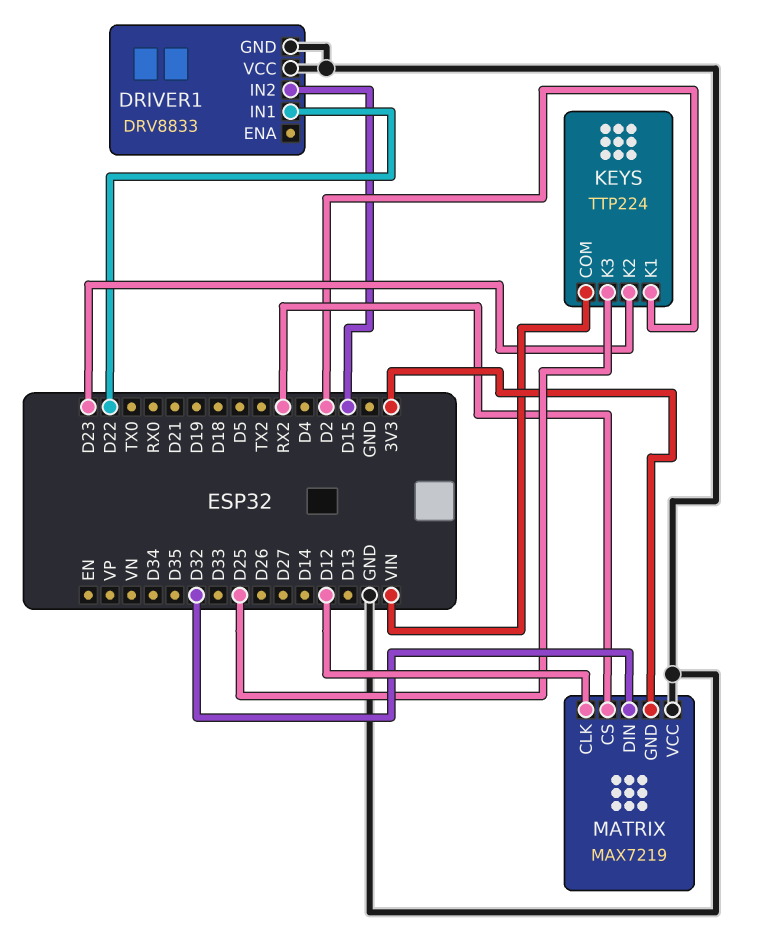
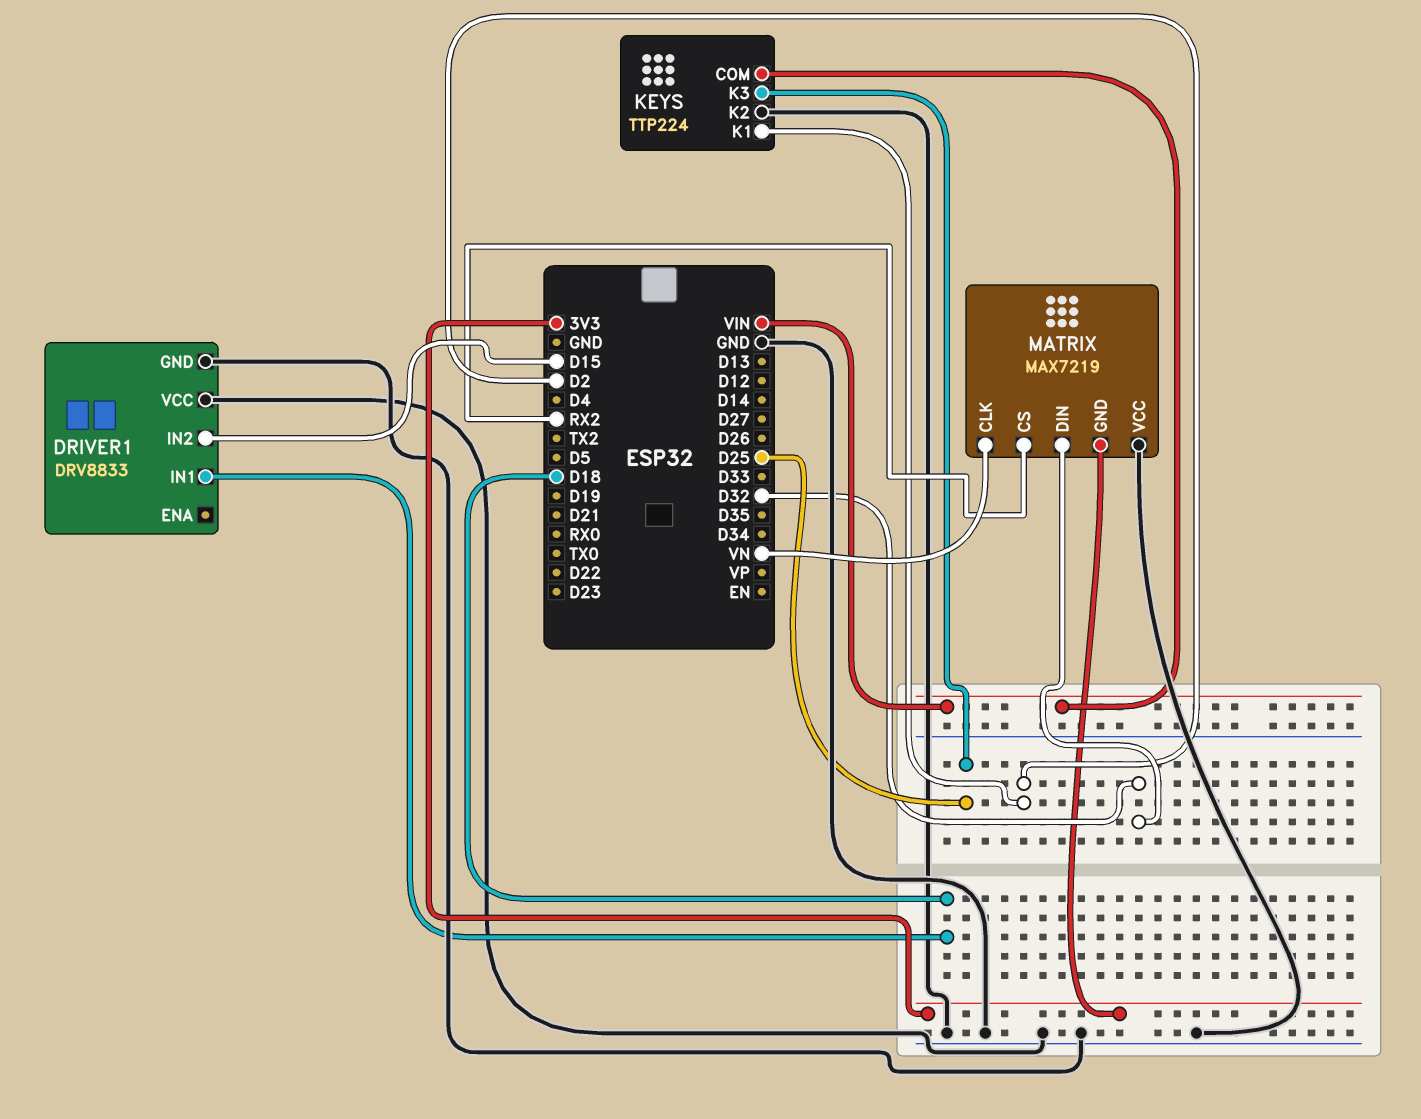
DRIVER1 pin IN1: D22 -> D18
KEYS pin K2: D23 -> GND
MATRIX pin CLK: D12 -> VN

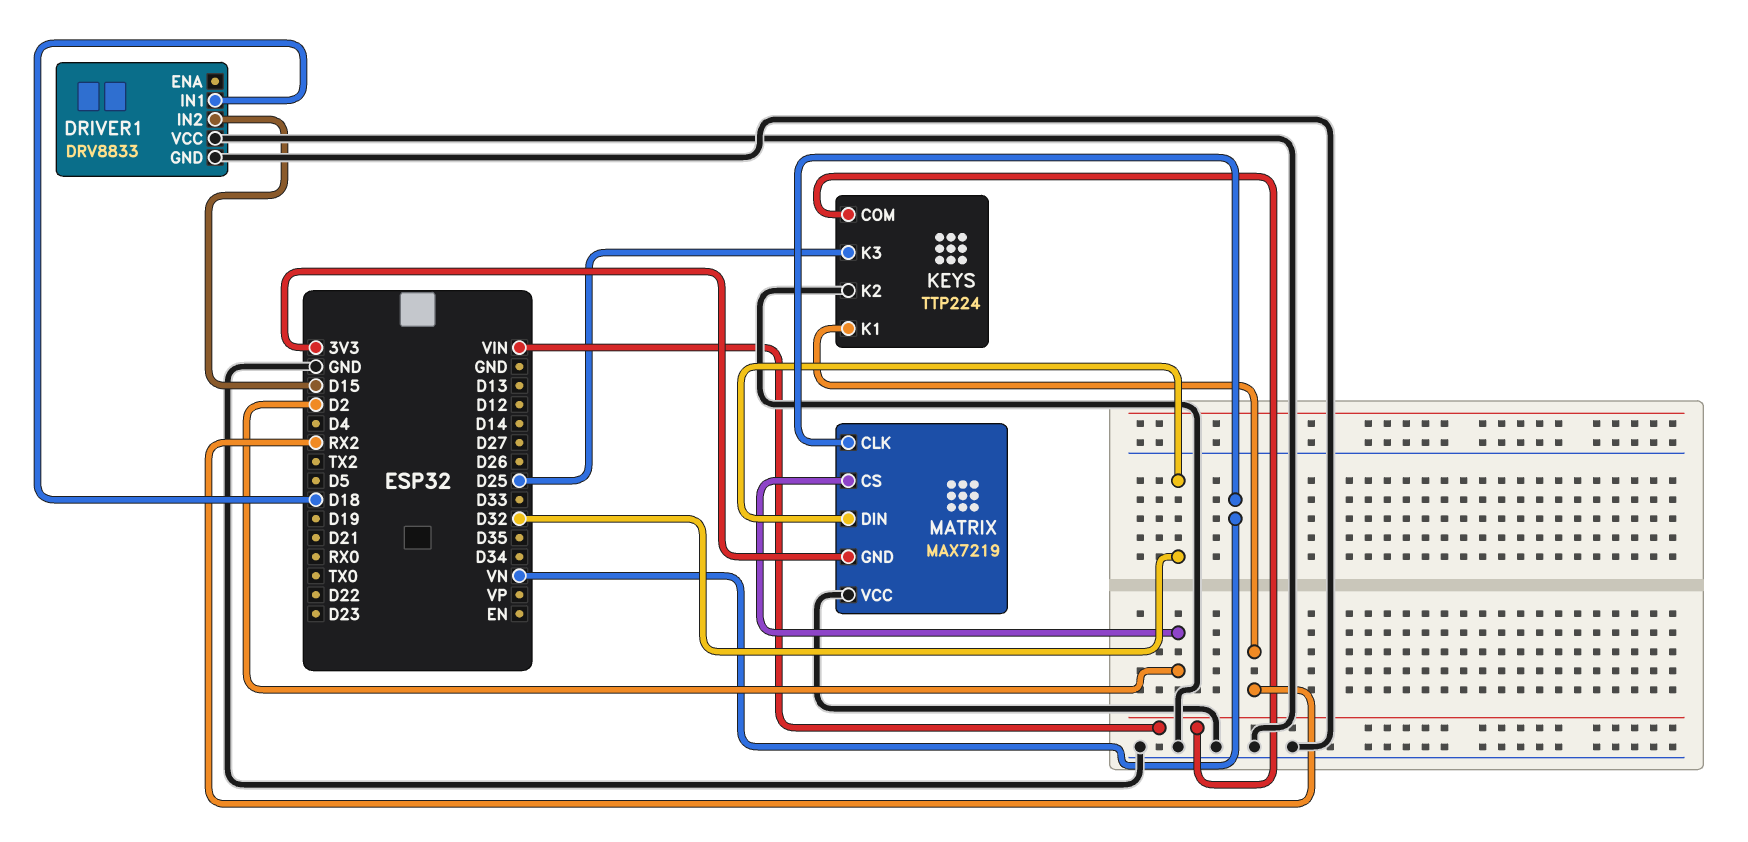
KEYS pin K1: D2 -> RX2
MATRIX pin CS: RX2 -> D2

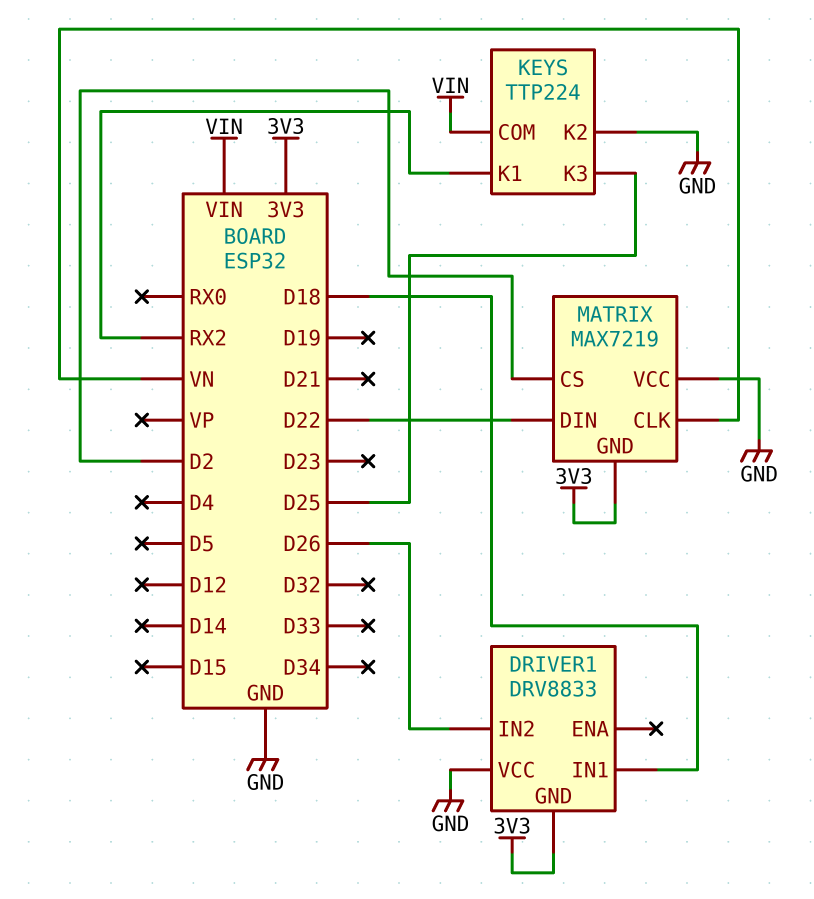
DRIVER1 pin GND: GND -> 3V3
DRIVER1 pin IN2: D15 -> D26
MATRIX pin DIN: D32 -> D22

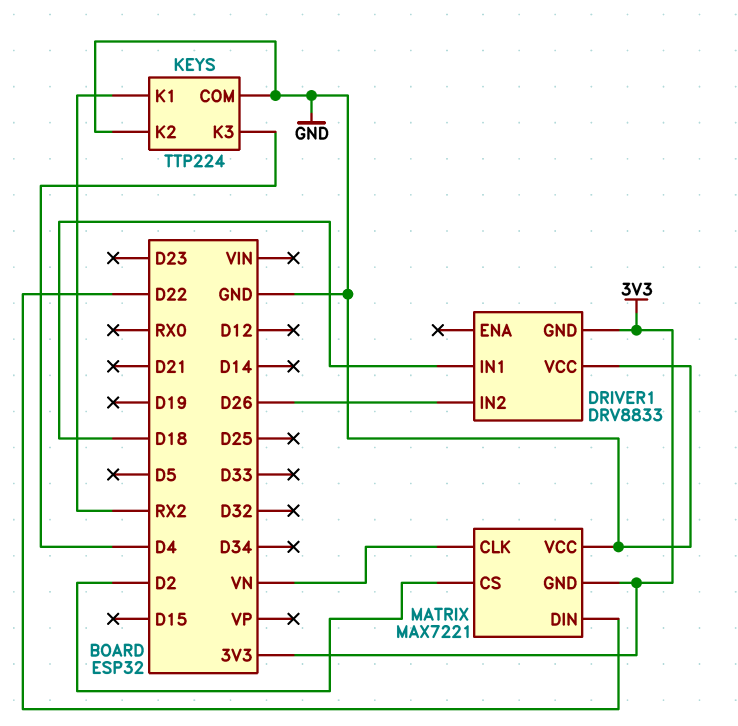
KEYS pin COM: VIN -> GND
KEYS pin K3: D25 -> D4
MATRIX: MAX7219 -> MAX7221

